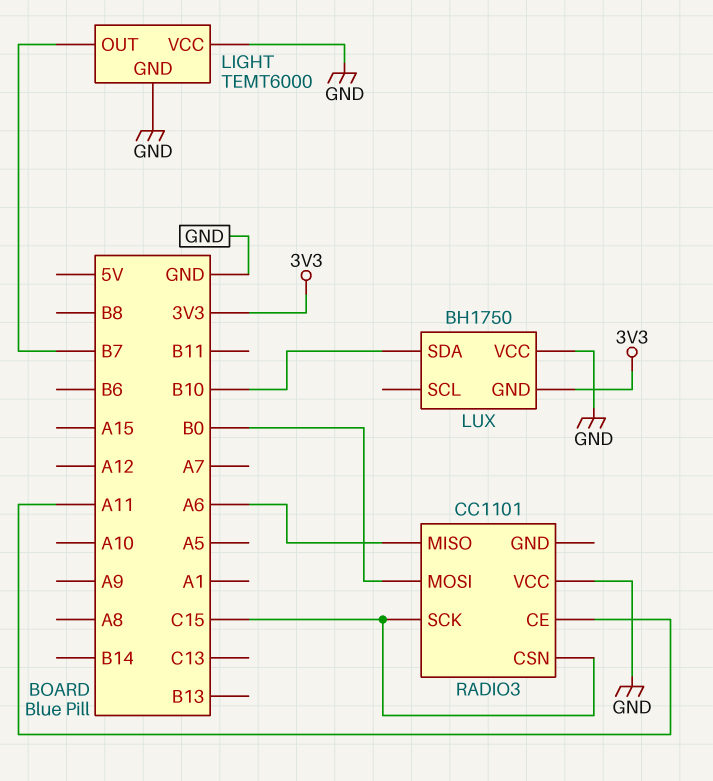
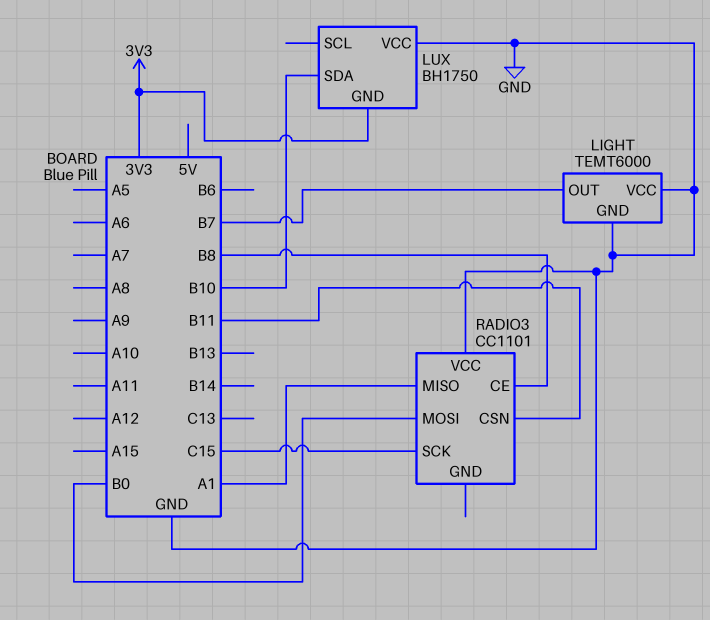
RADIO3 pin CE: A11 -> B8
RADIO3 pin CSN: C15 -> B11
RADIO3 pin MISO: A6 -> A1

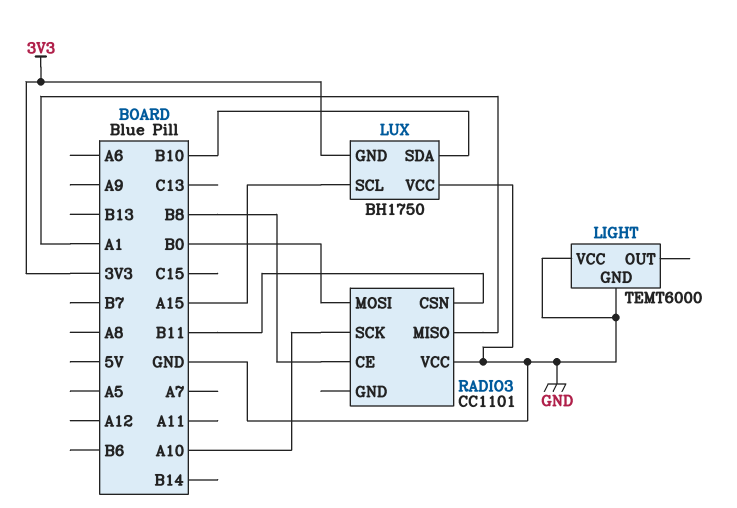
LIGHT pin OUT: B7 -> none
LUX pin SCL: none -> A15
RADIO3 pin SCK: C15 -> A10

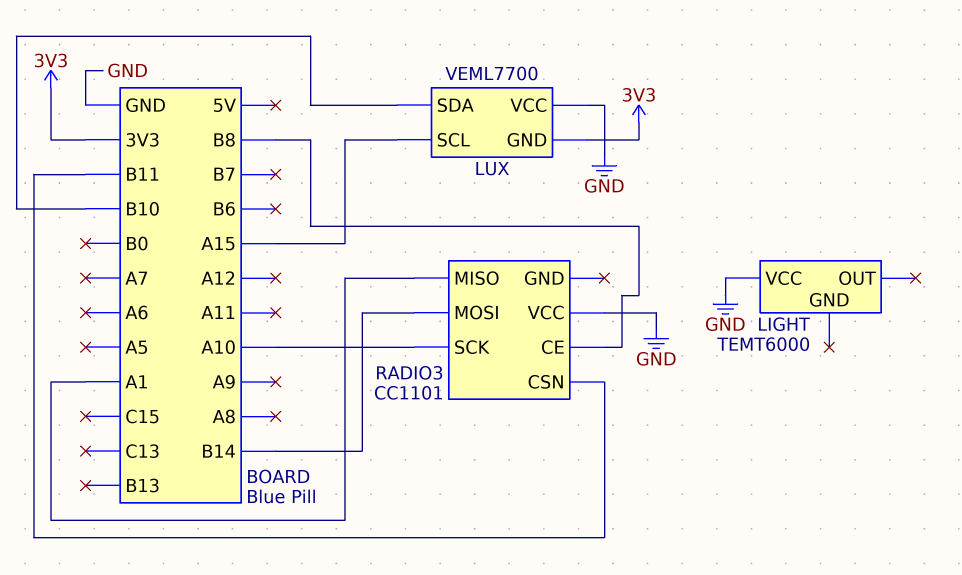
LIGHT pin GND: GND -> none
LUX: BH1750 -> VEML7700
RADIO3 pin MOSI: B0 -> B14

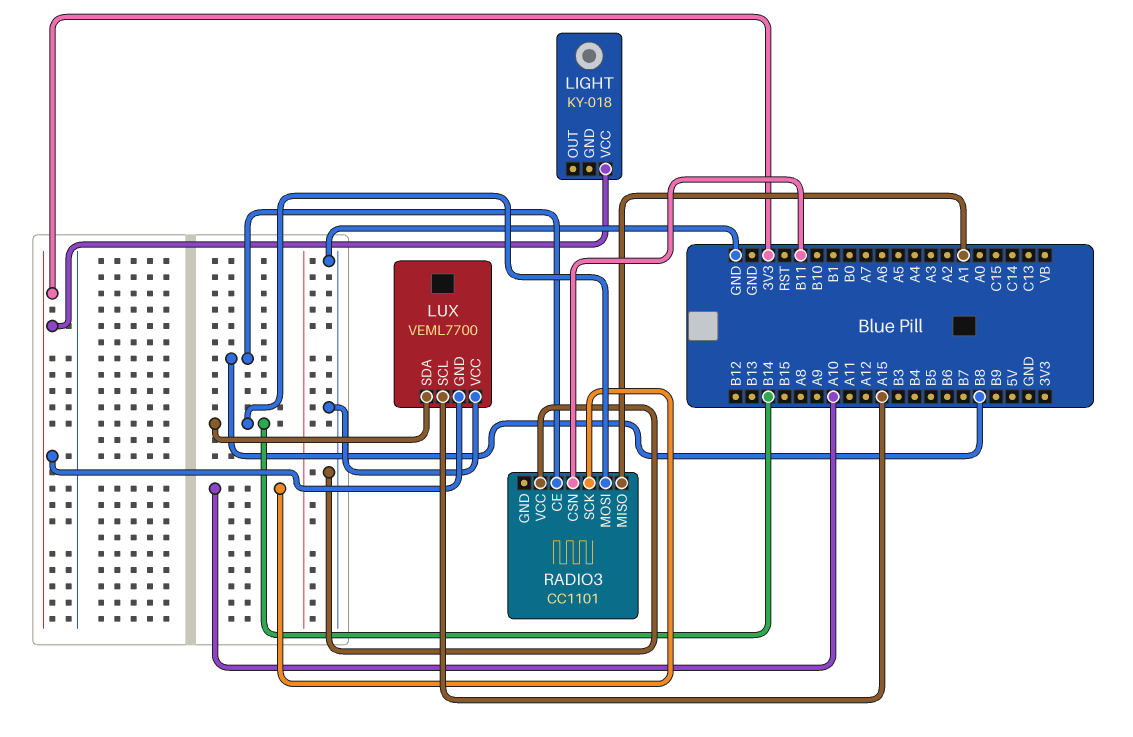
LIGHT: TEMT6000 -> KY-018
LIGHT pin VCC: GND -> 3V3
LUX pin SDA: B10 -> B14

